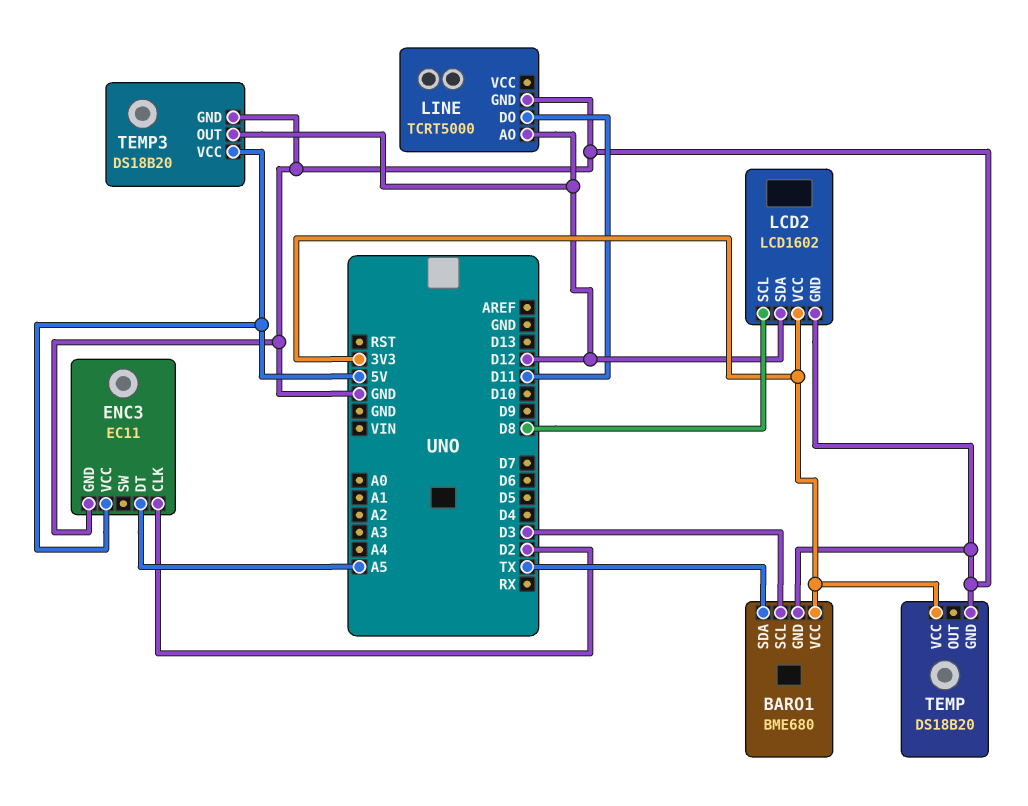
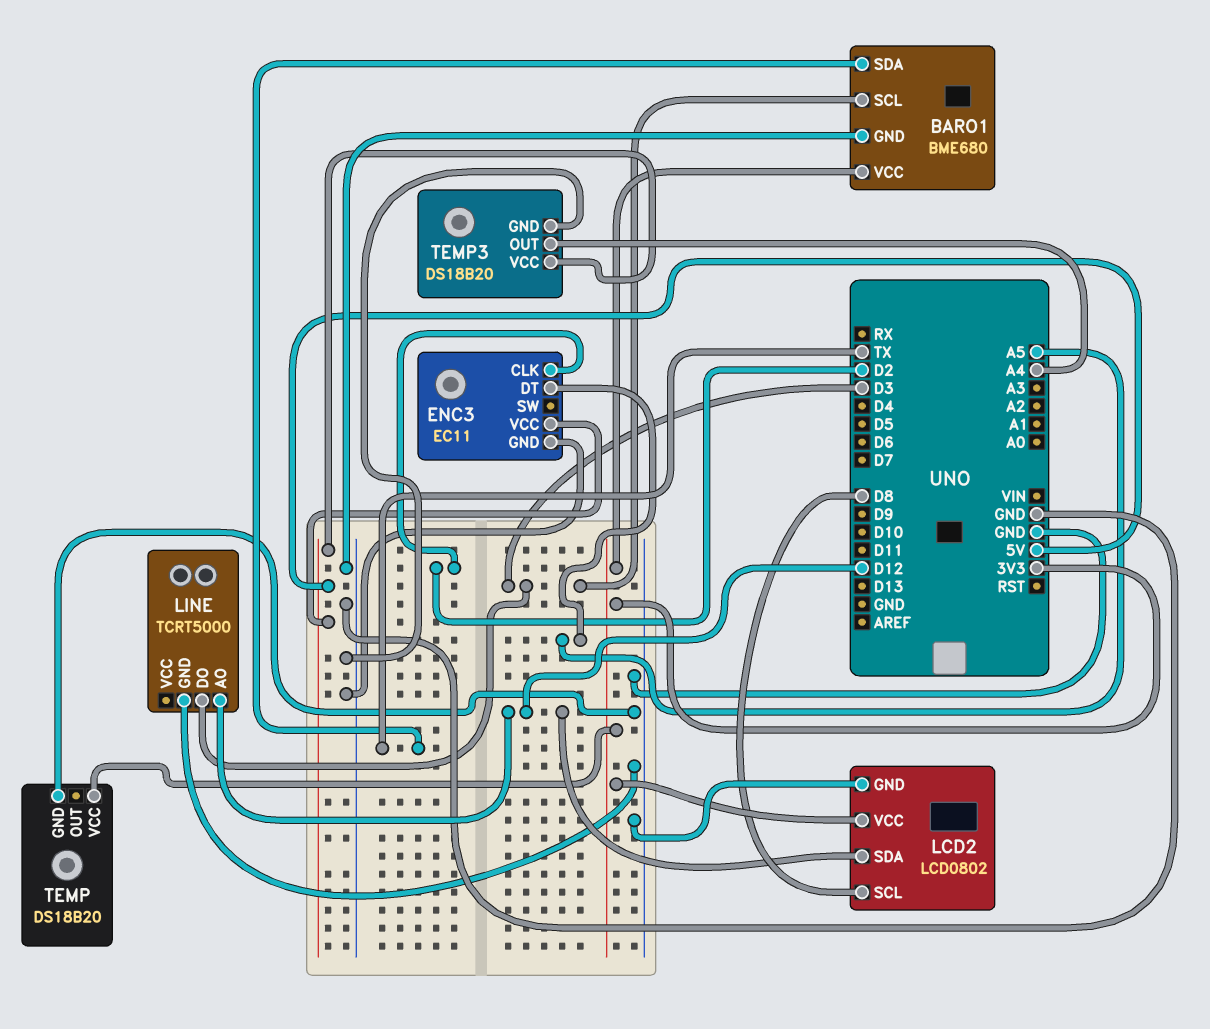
LCD2: LCD1602 -> LCD0802
LINE pin DO: D11 -> D3
TEMP3 pin OUT: D12 -> A4

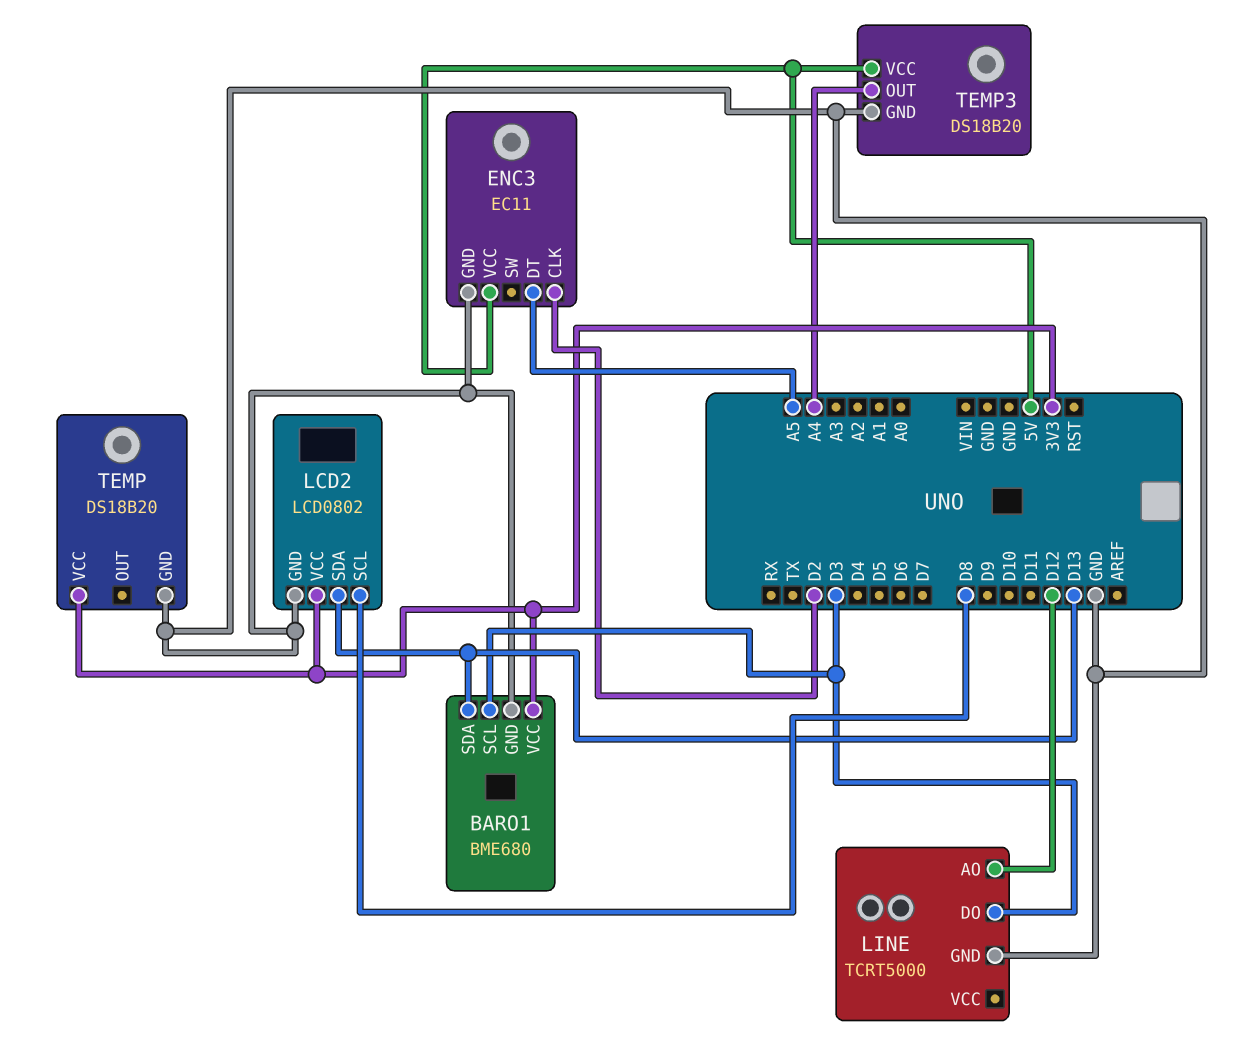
BARO1 pin SDA: TX -> D13
LCD2 pin SDA: D12 -> D13

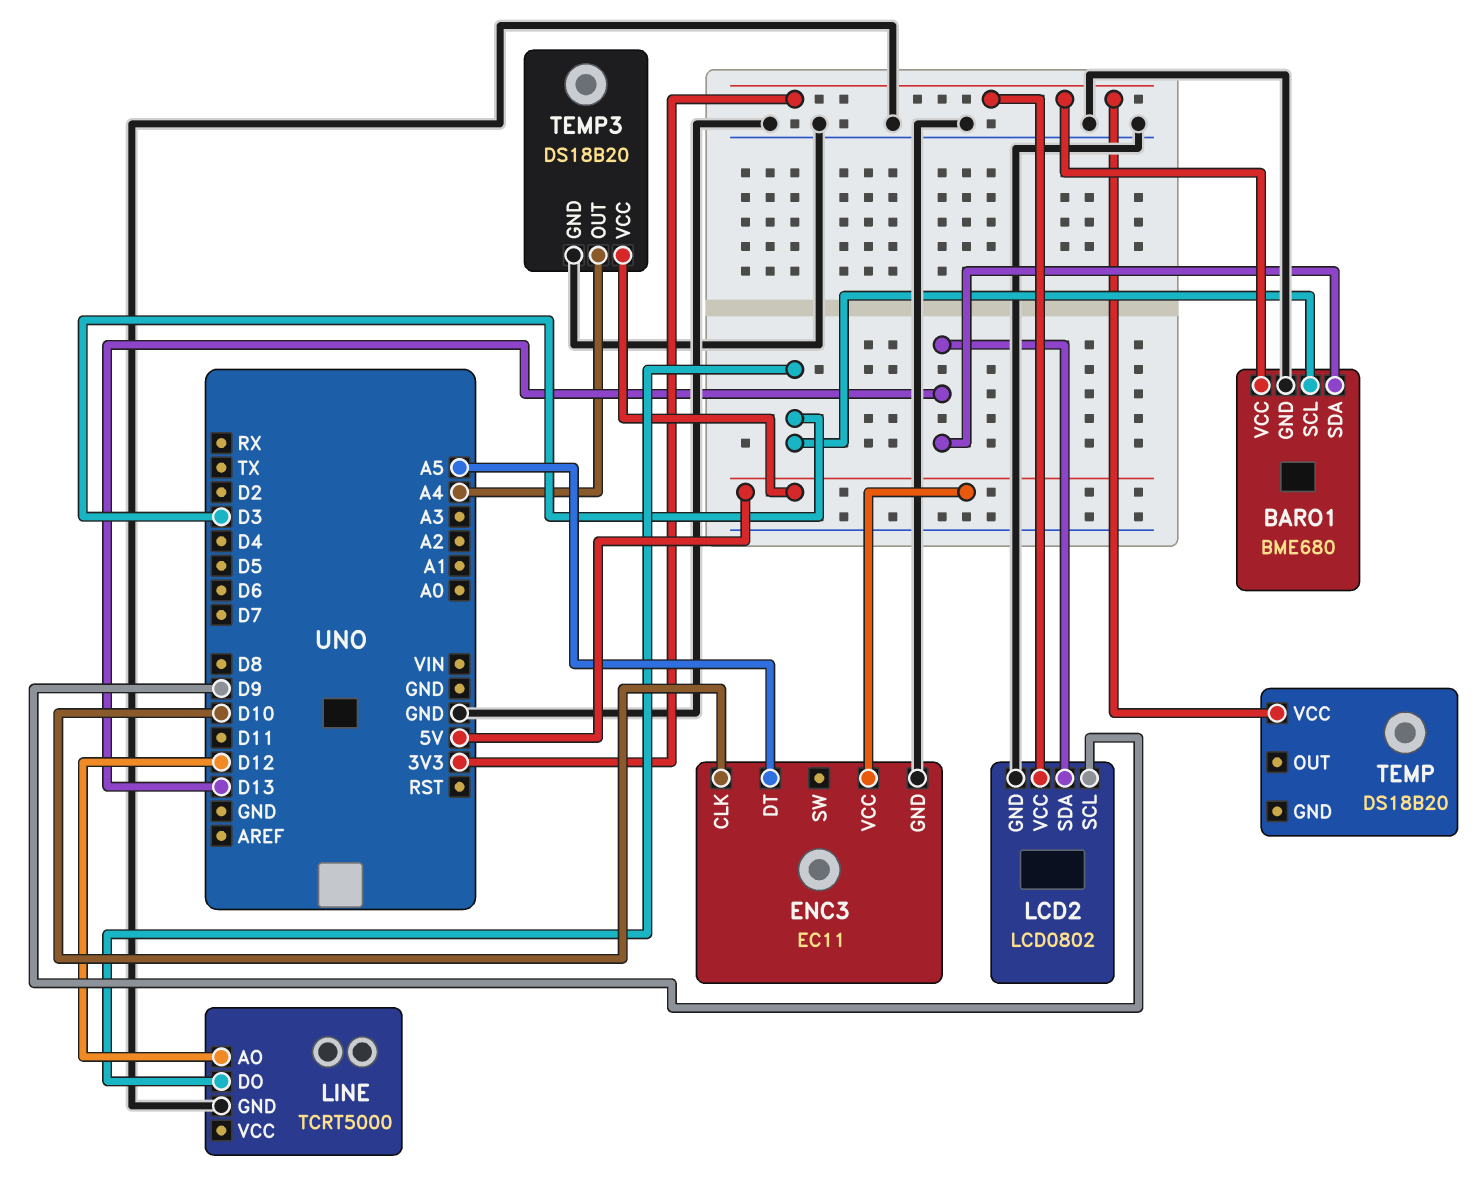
ENC3 pin CLK: D2 -> D10
LCD2 pin SCL: D8 -> D9
TEMP pin GND: GND -> none

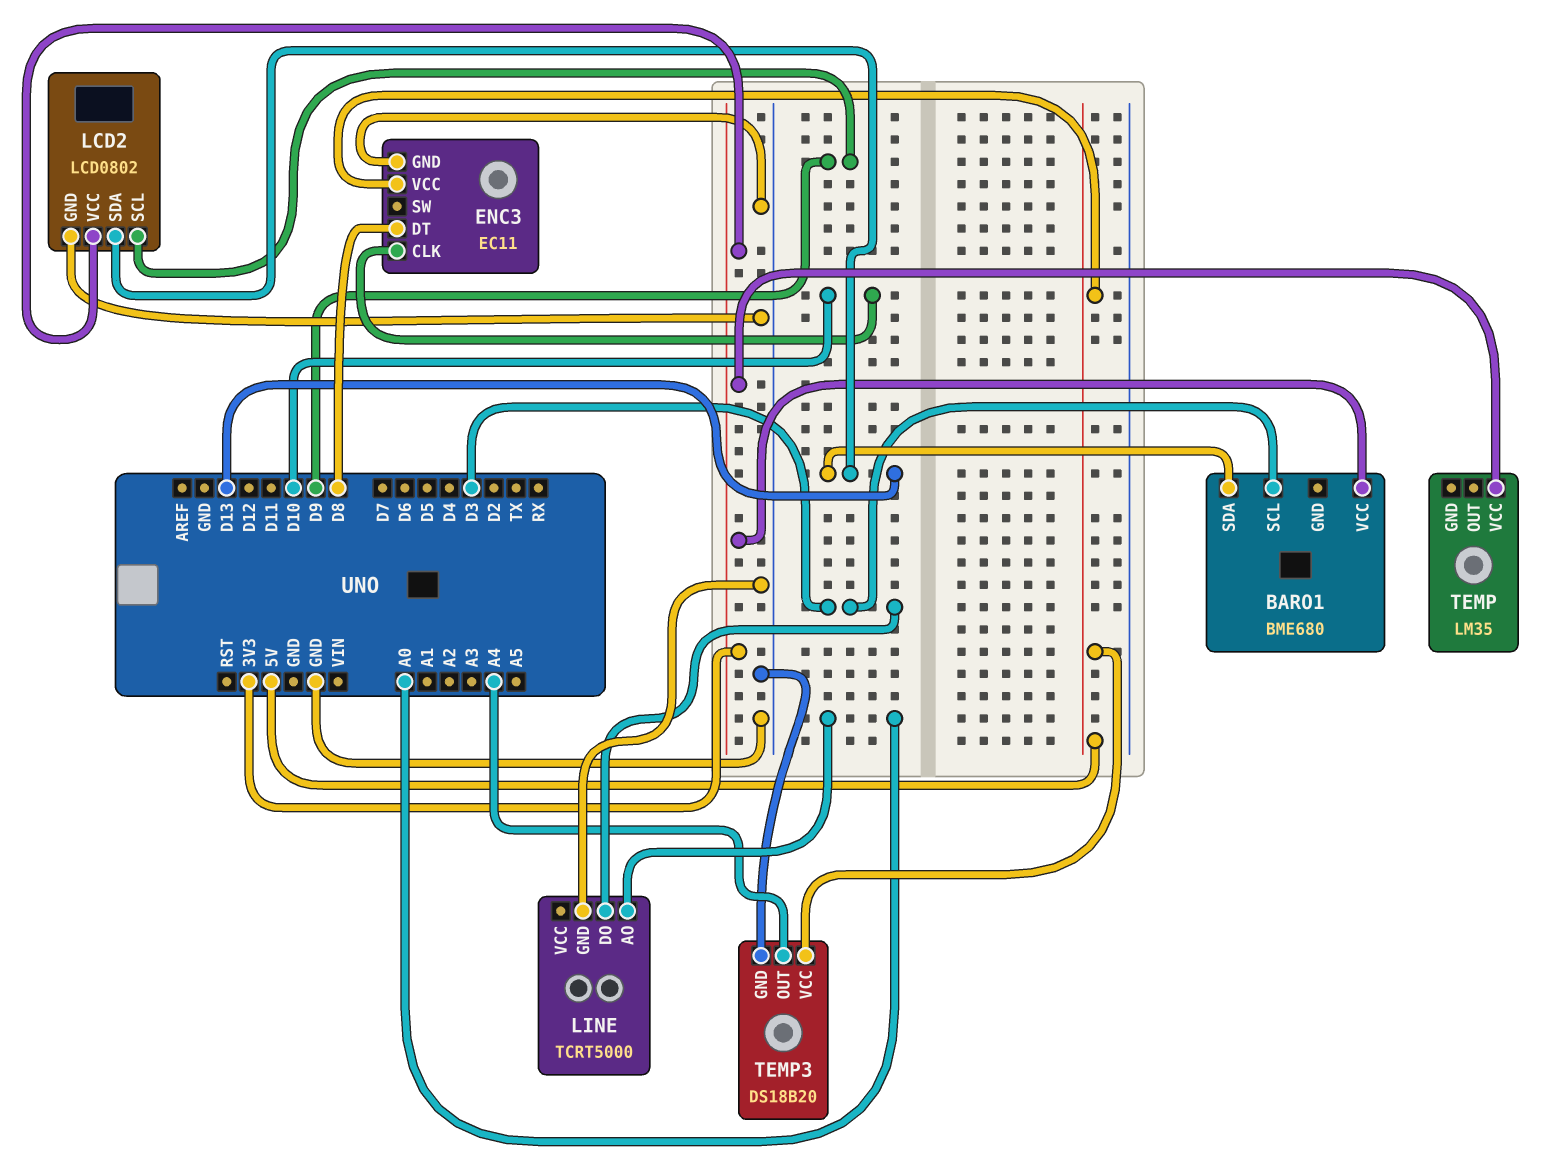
BARO1 pin GND: GND -> none
ENC3 pin DT: A5 -> D8
LINE pin AO: D12 -> A0
TEMP: DS18B20 -> LM35

